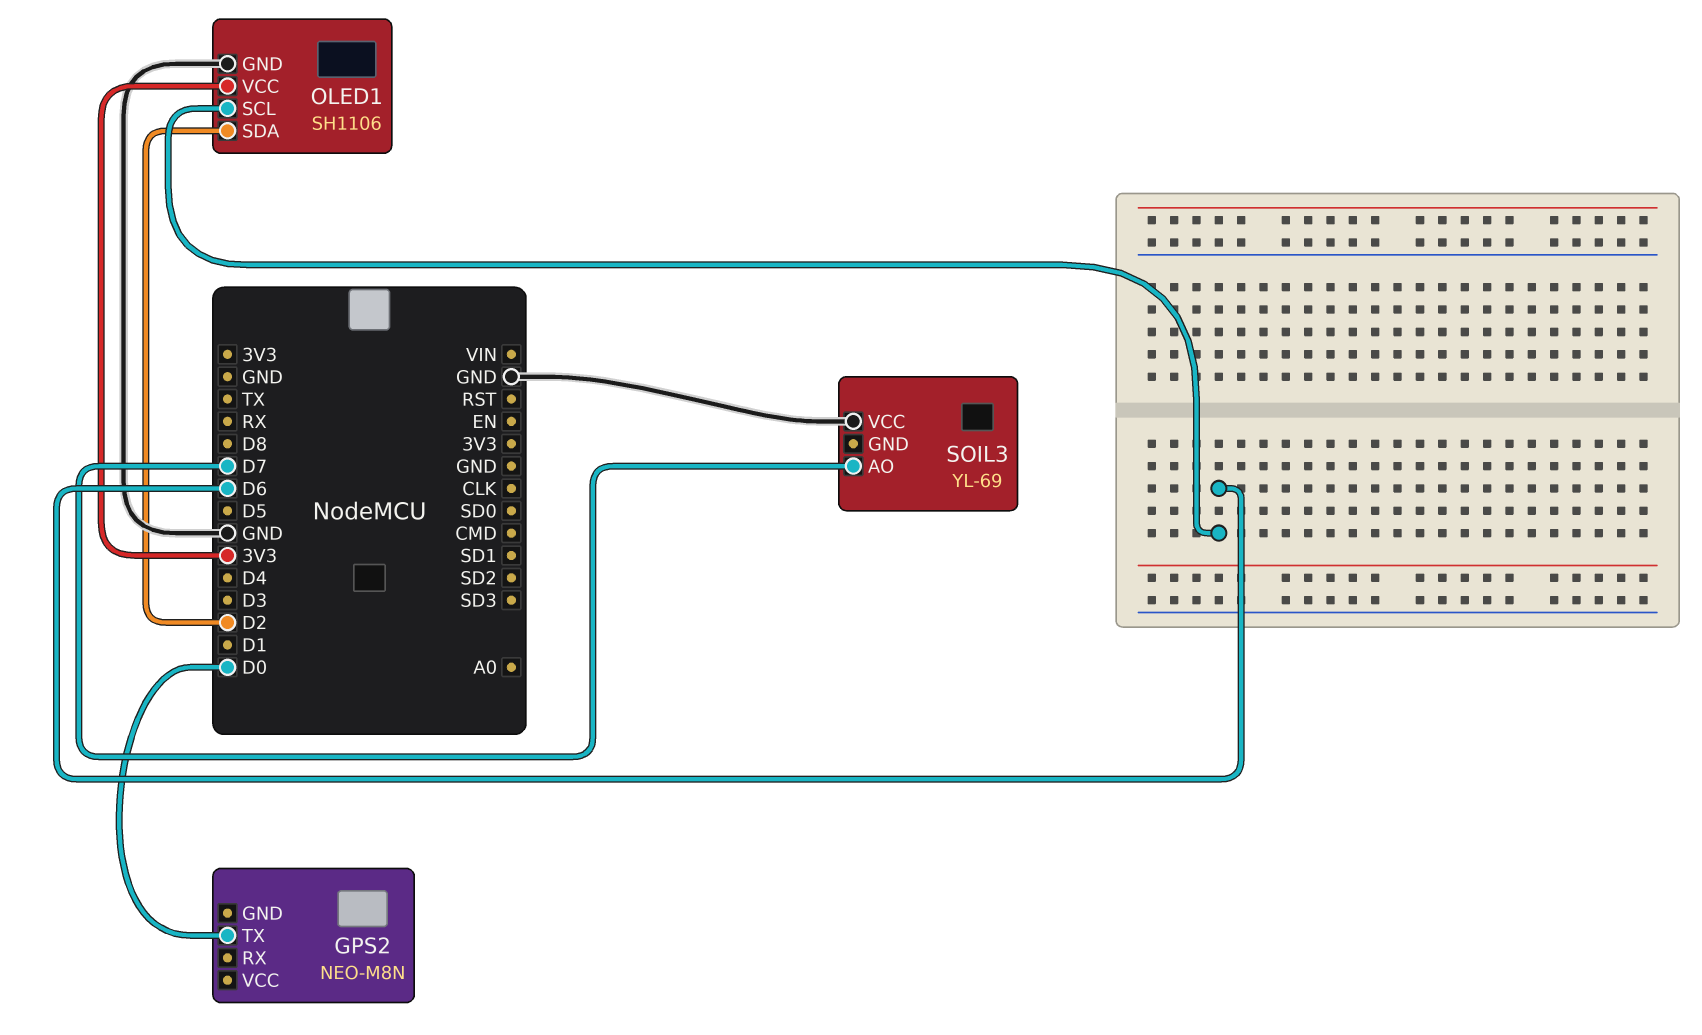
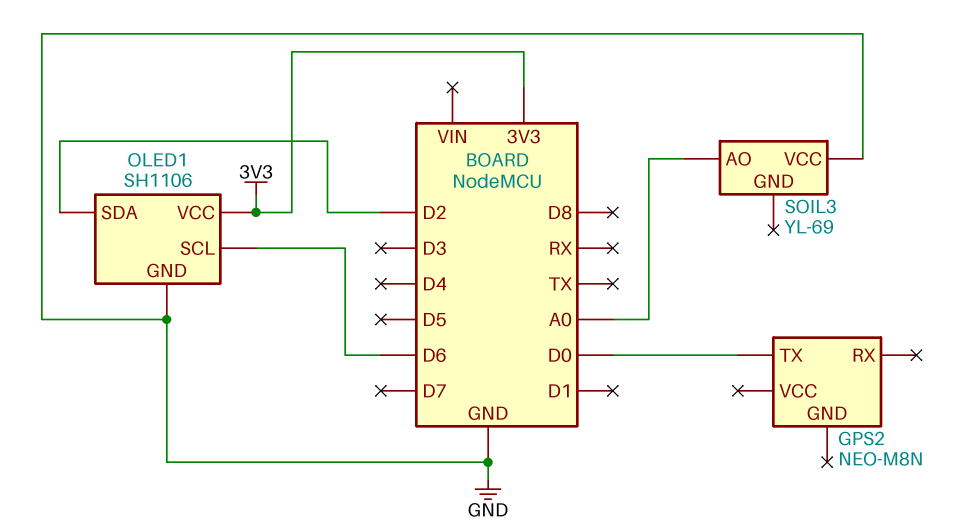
SOIL3 pin AO: D7 -> A0

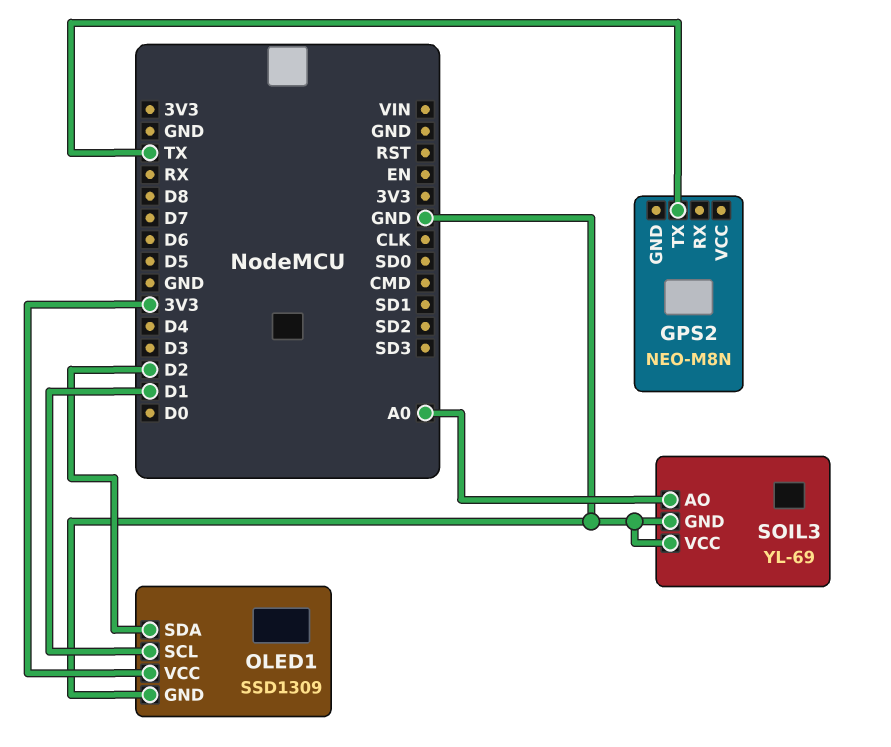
GPS2 pin TX: D0 -> TX
OLED1: SH1106 -> SSD1309
OLED1 pin SCL: D6 -> D1
SOIL3 pin GND: none -> GND

